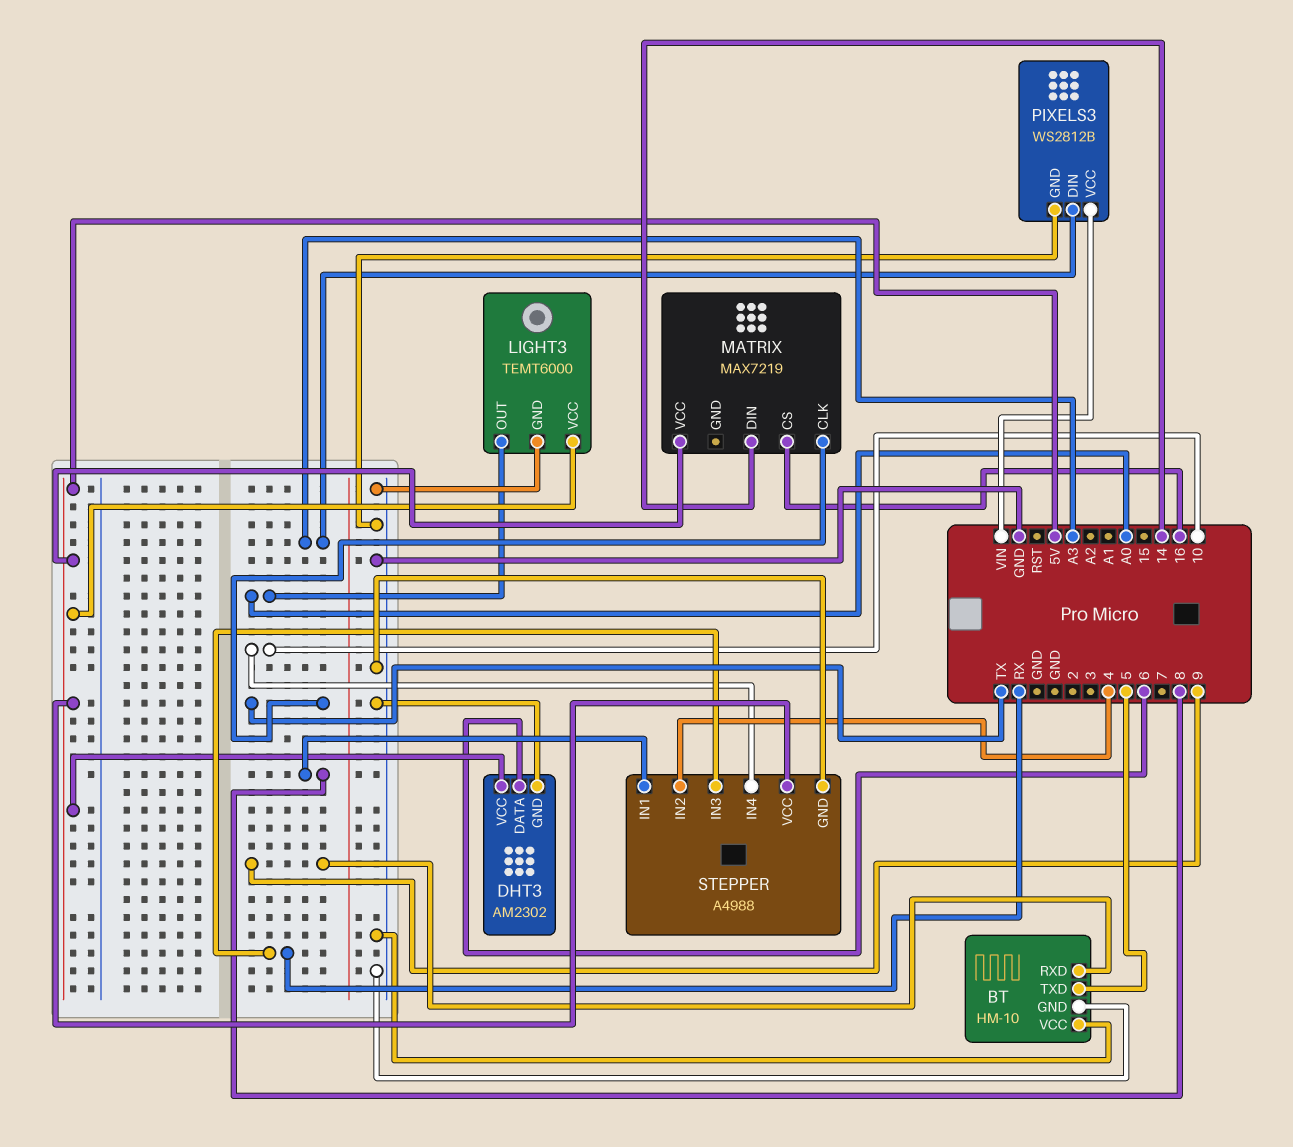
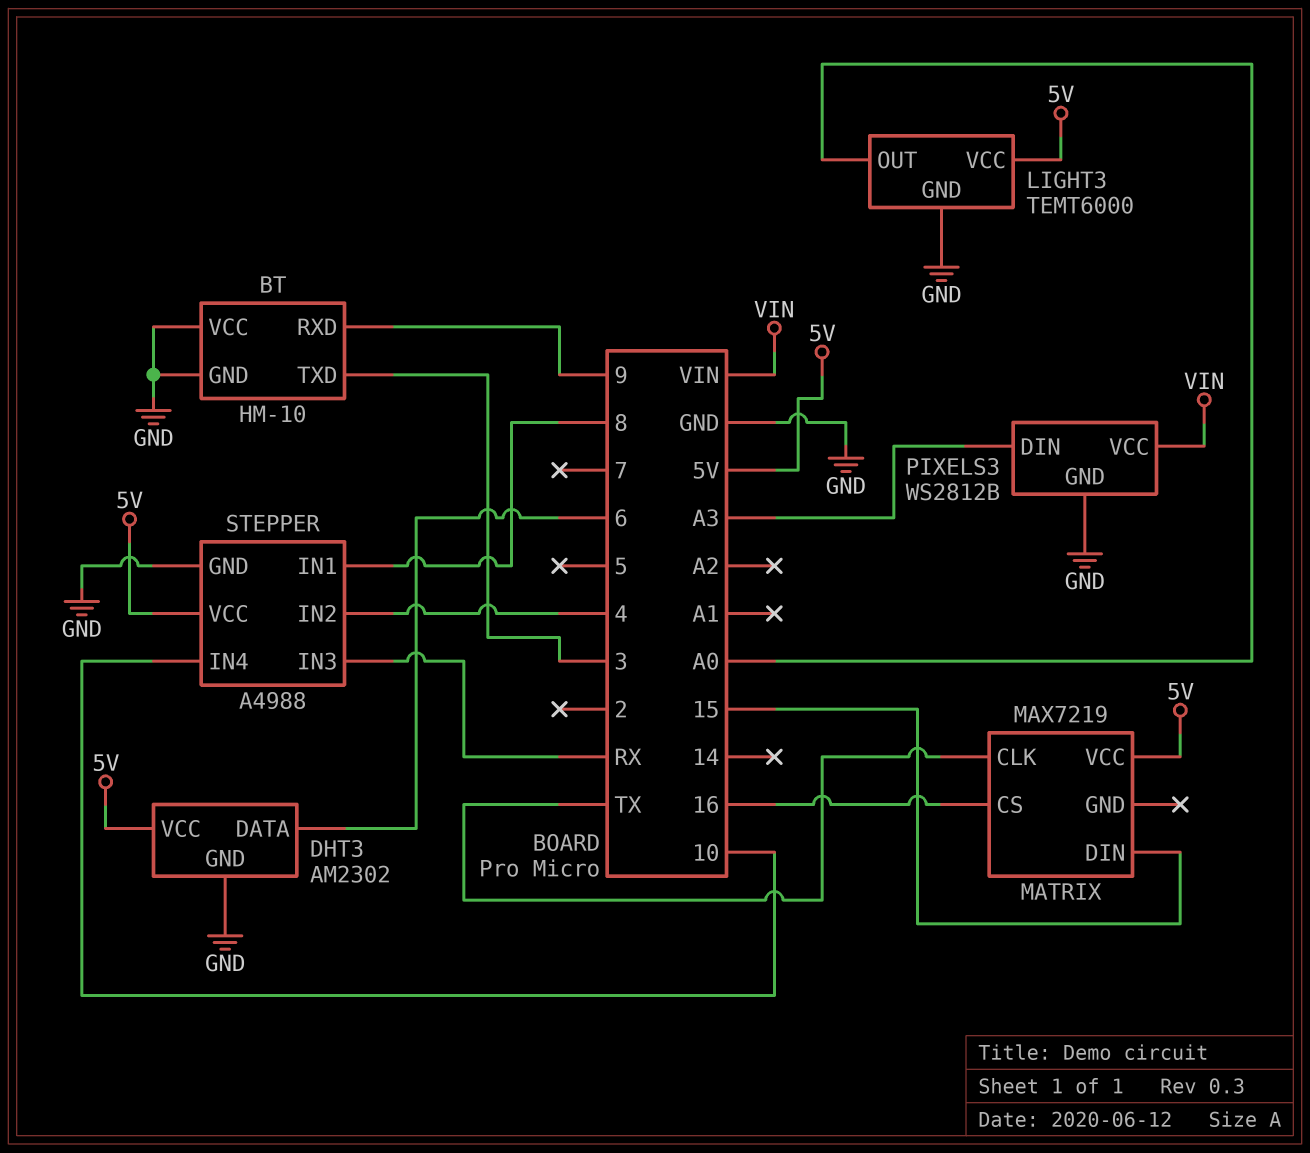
BT pin TXD: 5 -> 3
MATRIX pin DIN: 14 -> 15

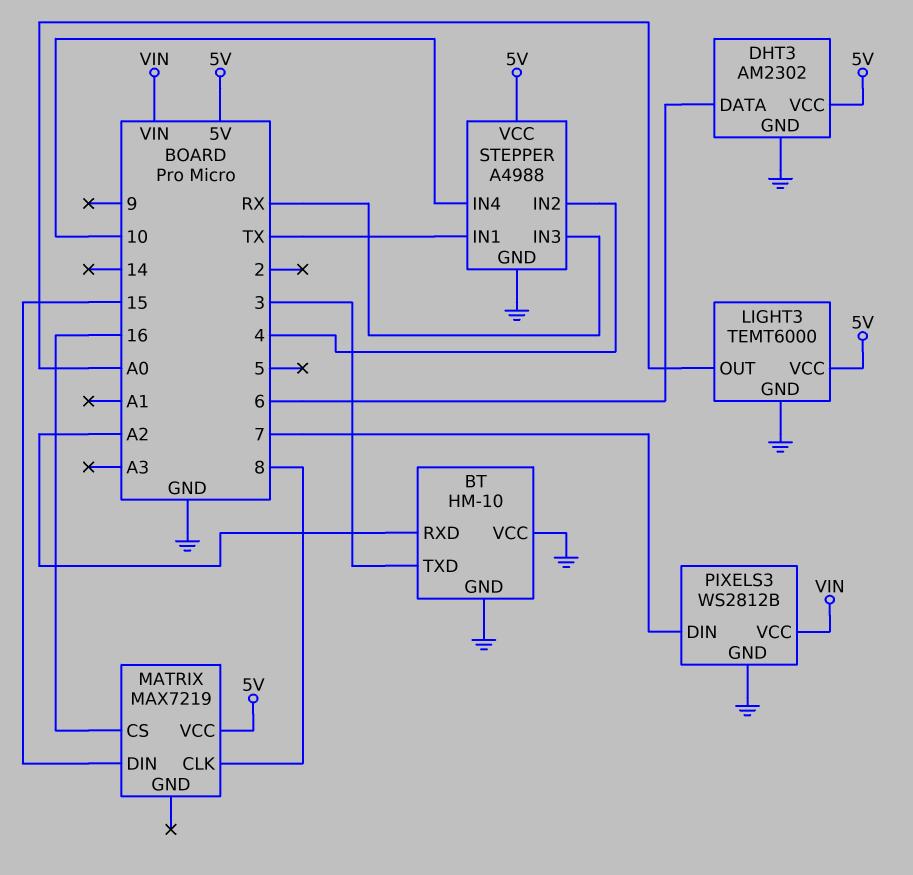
BT pin RXD: 9 -> A2
MATRIX pin CLK: TX -> 8
PIXELS3 pin DIN: A3 -> 7
STEPPER pin IN1: 8 -> TX

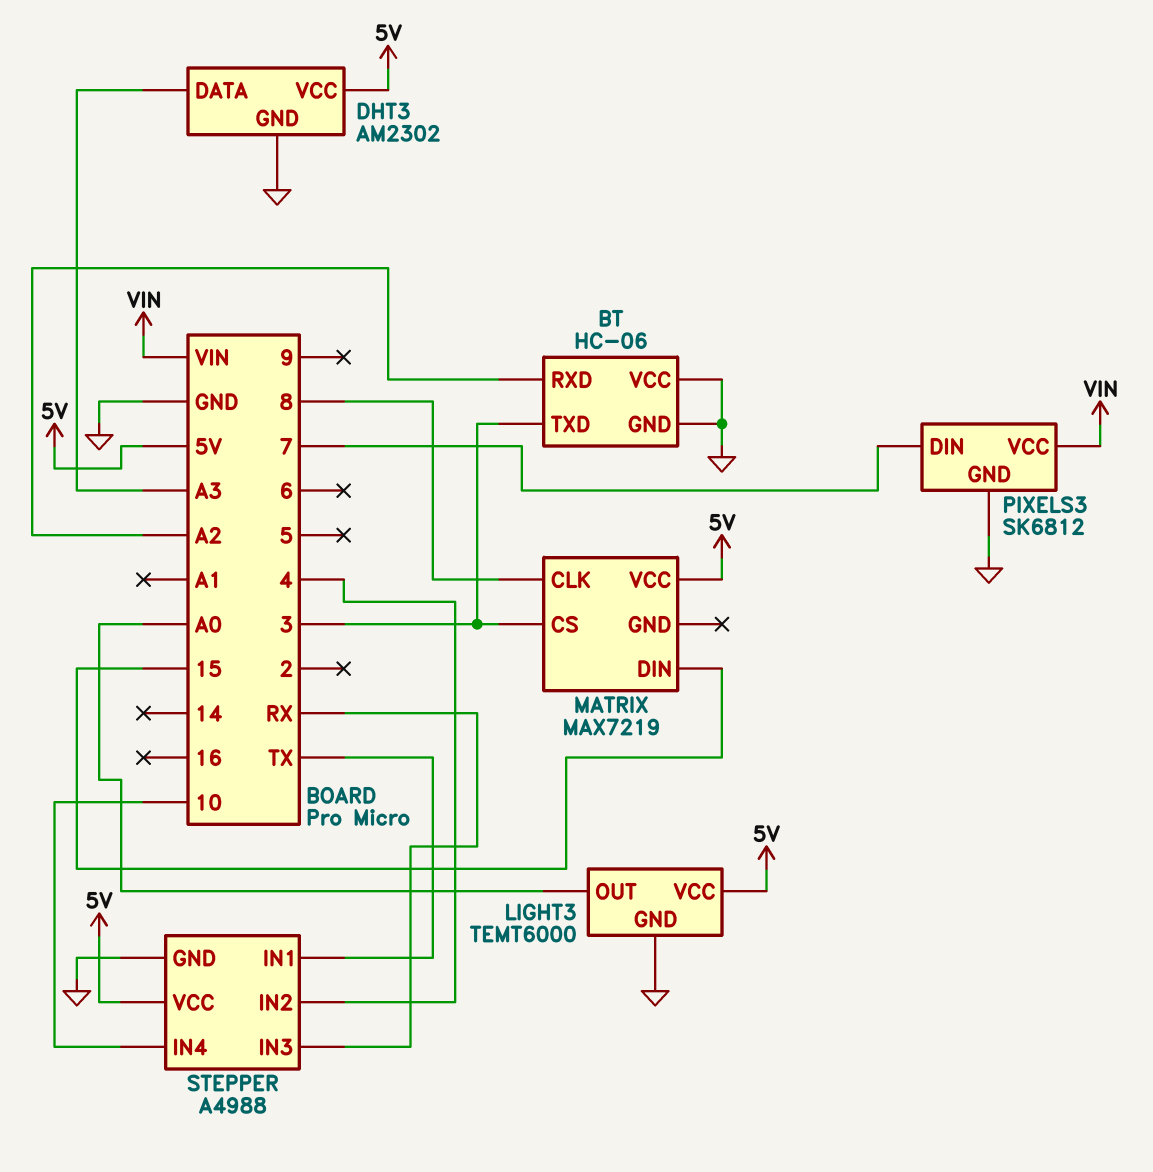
BT: HM-10 -> HC-06
DHT3 pin DATA: 6 -> A3
MATRIX pin CS: 16 -> 3
PIXELS3: WS2812B -> SK6812

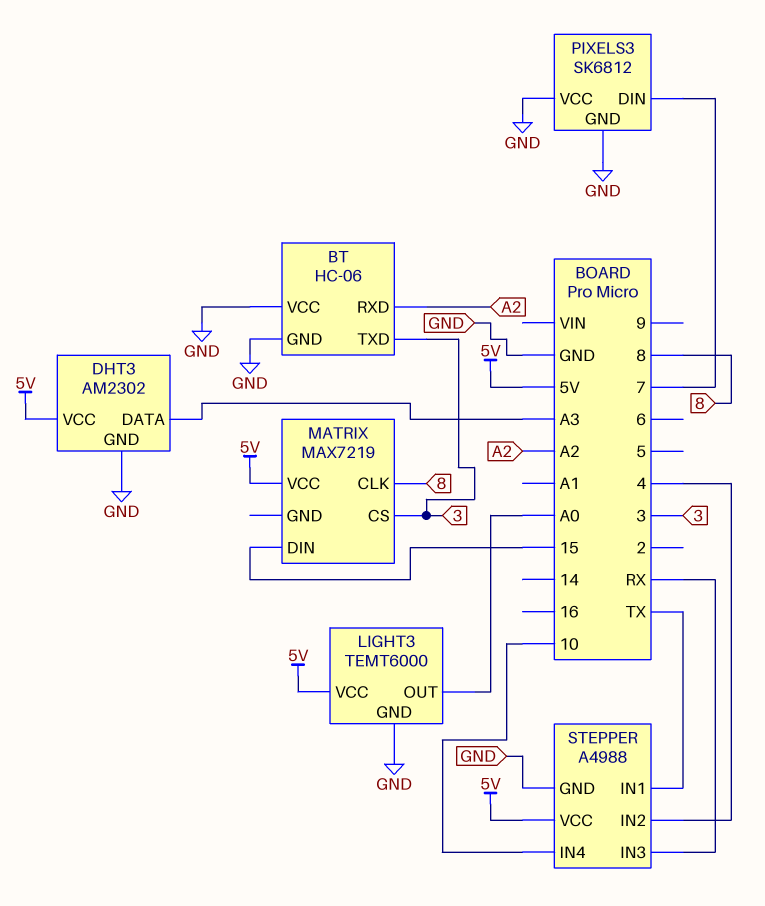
PIXELS3 pin VCC: VIN -> GND

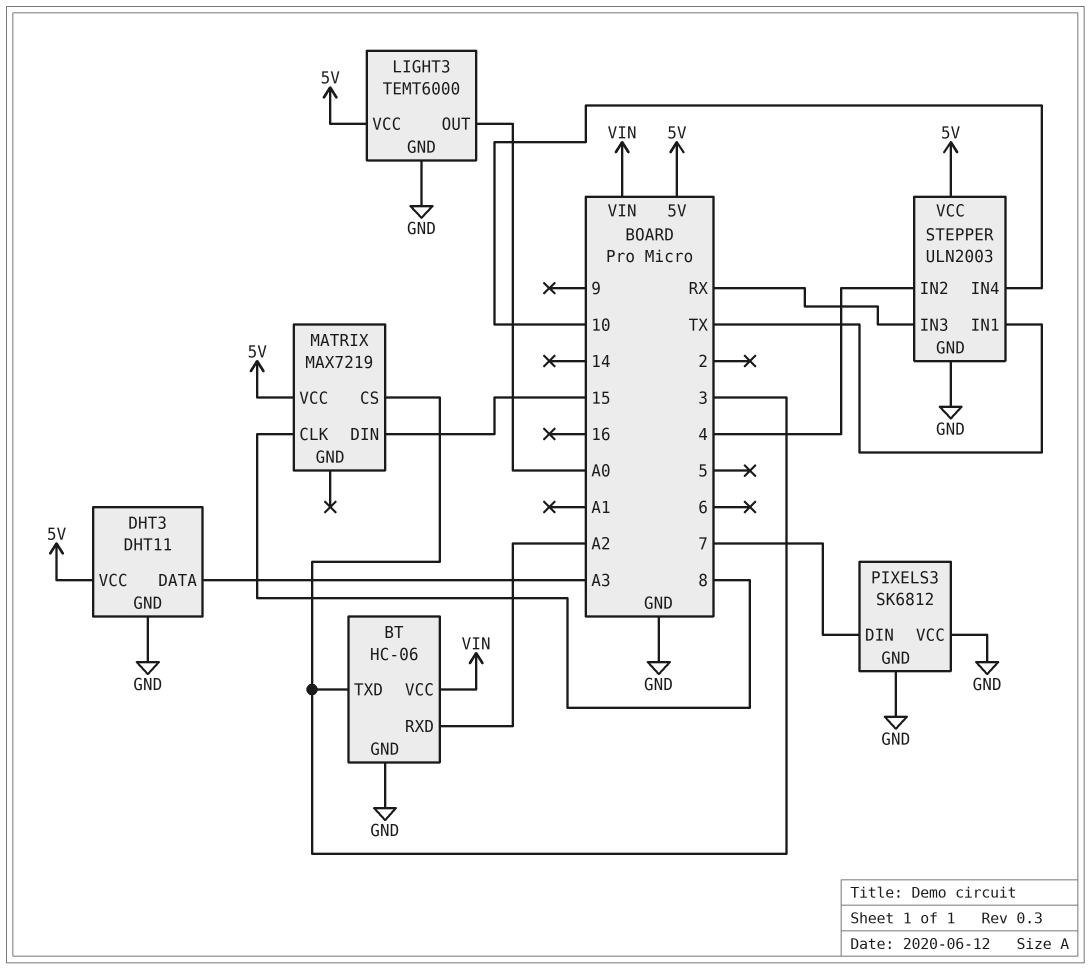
BT pin VCC: GND -> VIN
DHT3: AM2302 -> DHT11
STEPPER: A4988 -> ULN2003

